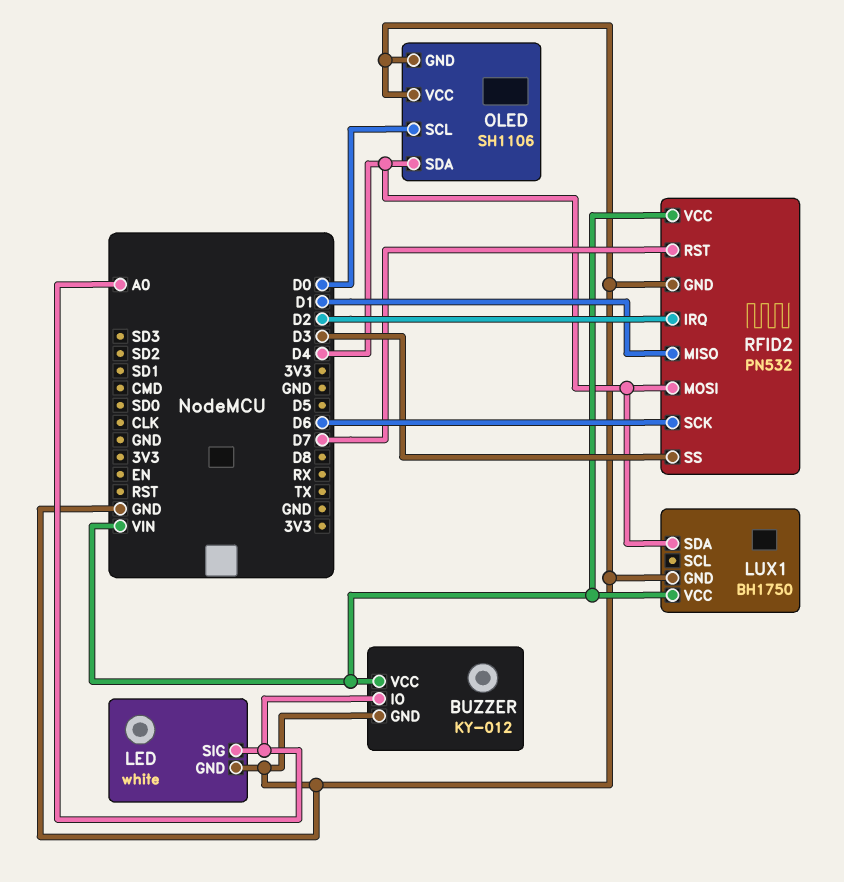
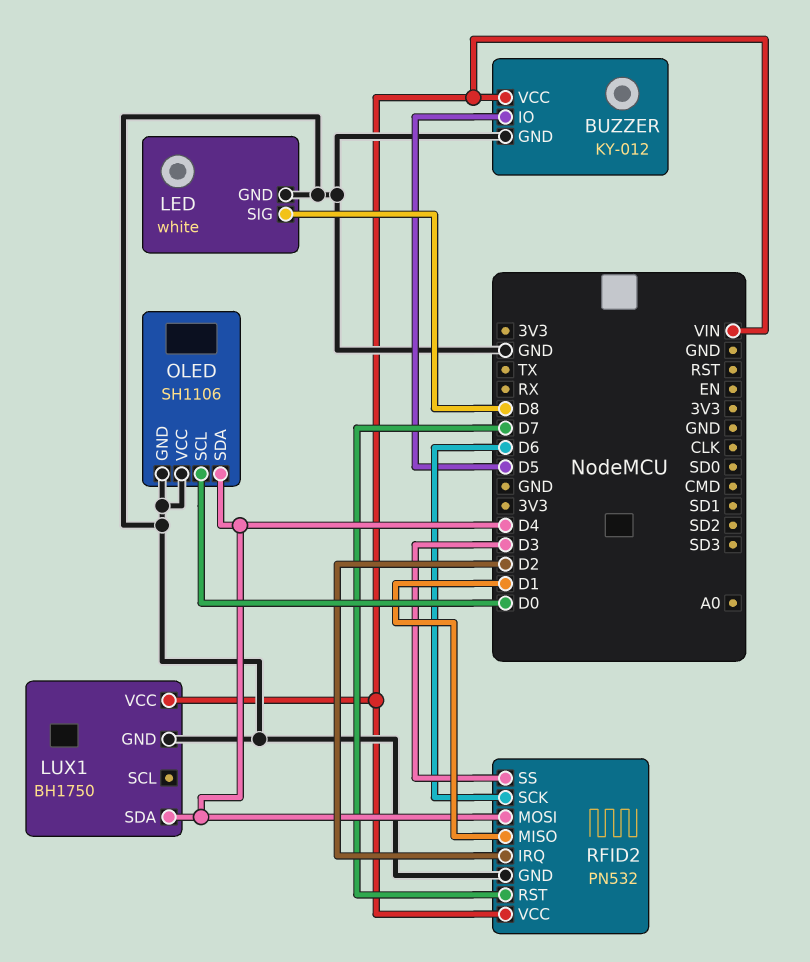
BUZZER pin IO: A0 -> D5
LED pin SIG: A0 -> D8

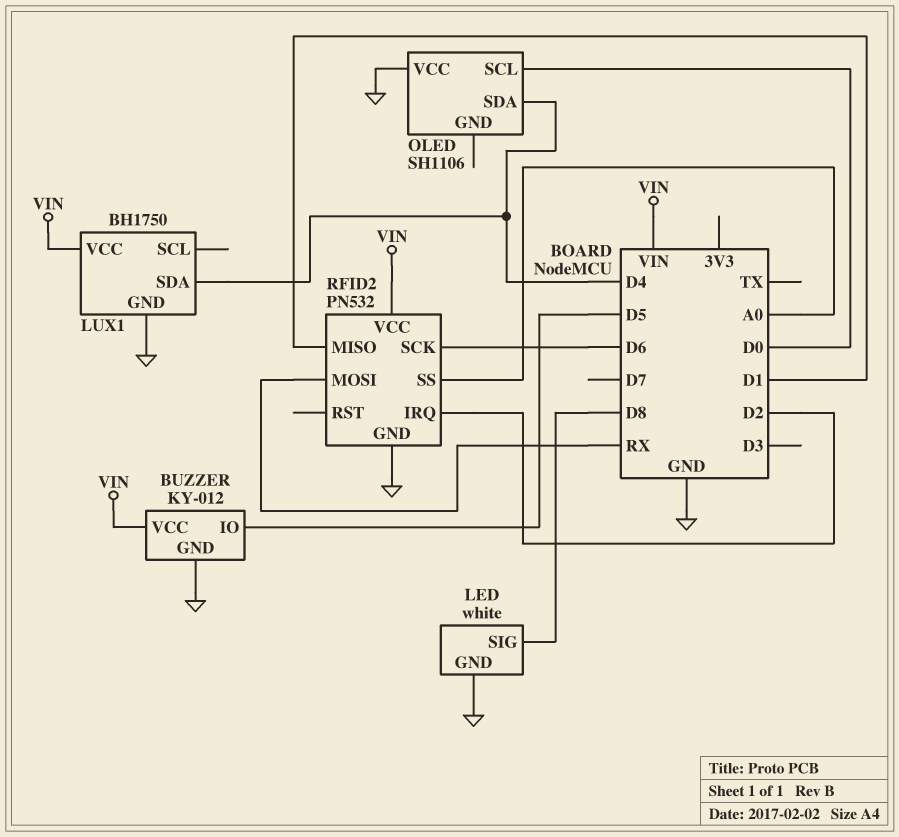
OLED pin GND: GND -> none
RFID2 pin MOSI: D4 -> RX
RFID2 pin RST: D7 -> none
RFID2 pin SS: D3 -> A0

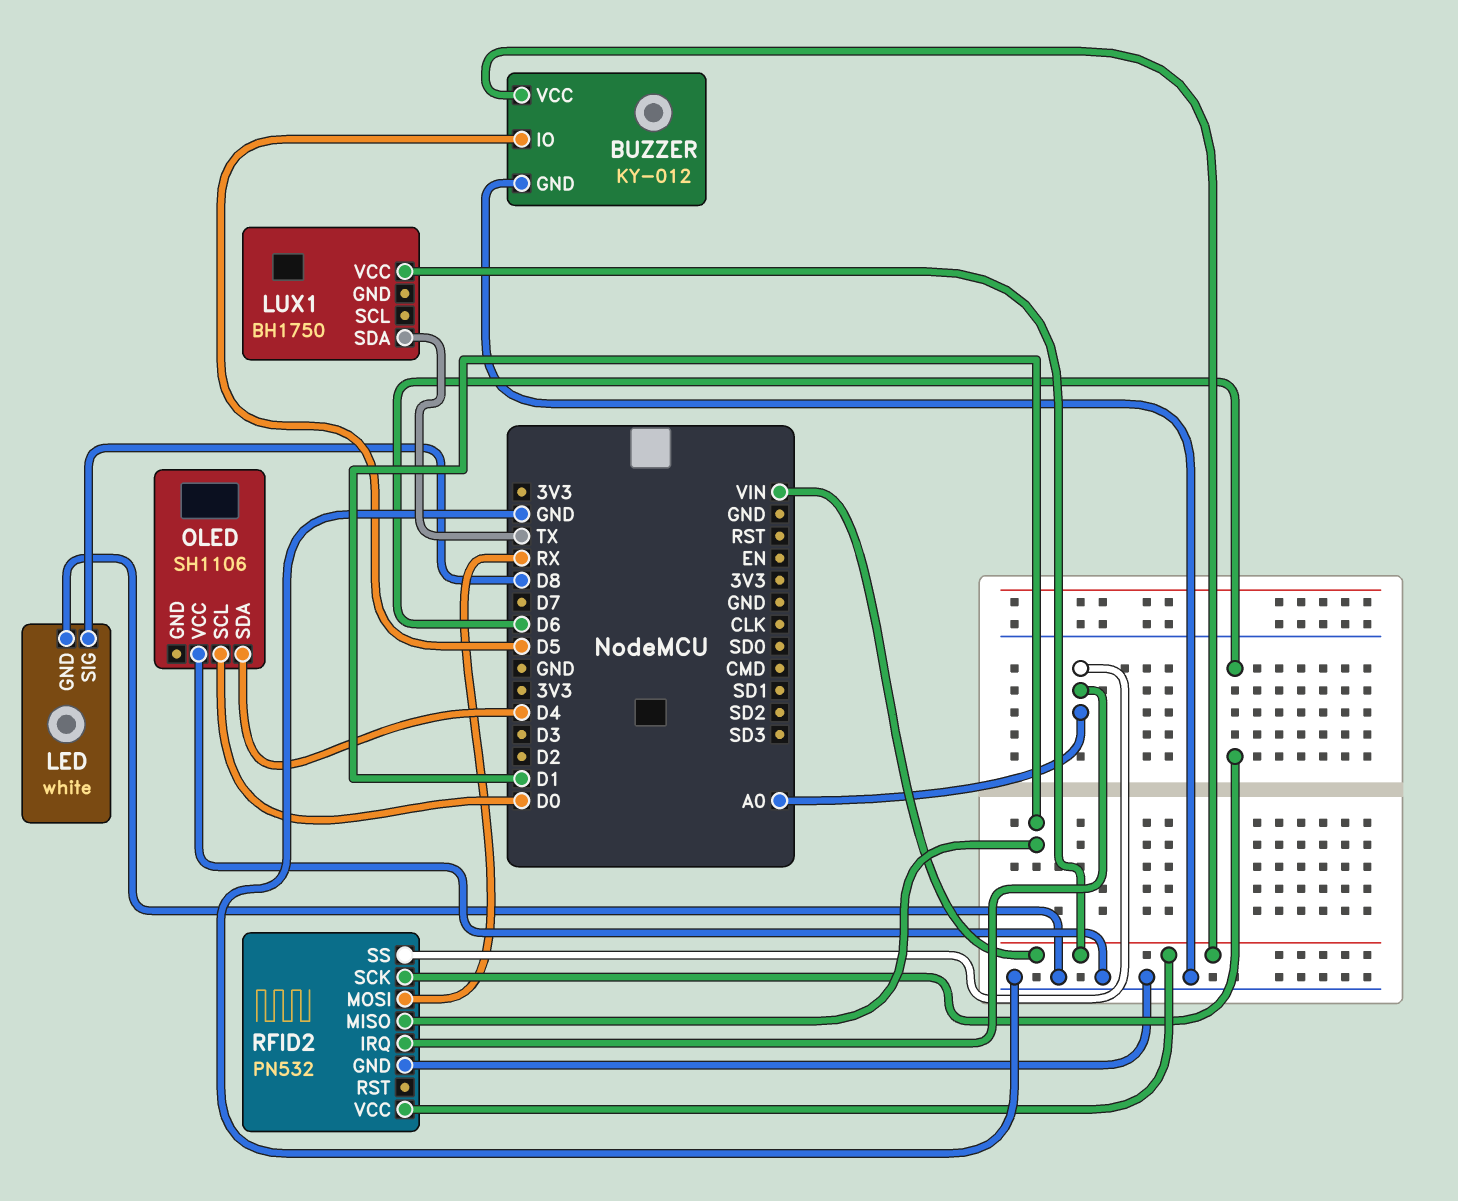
LUX1 pin GND: GND -> none
LUX1 pin SDA: D4 -> TX
RFID2 pin IRQ: D2 -> A0

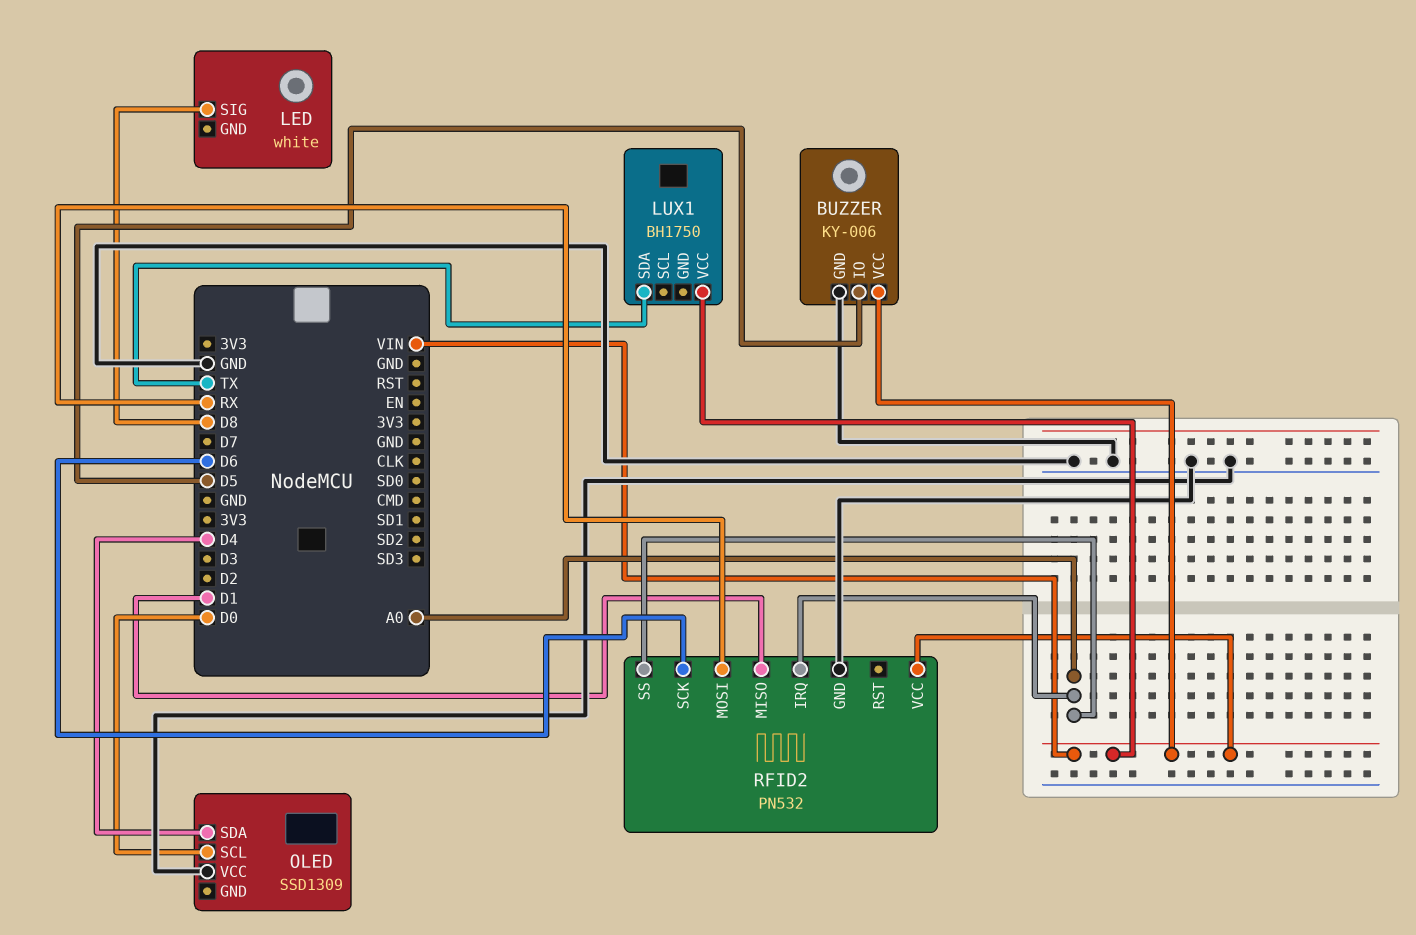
BUZZER: KY-012 -> KY-006
LED pin GND: GND -> none
OLED: SH1106 -> SSD1309

